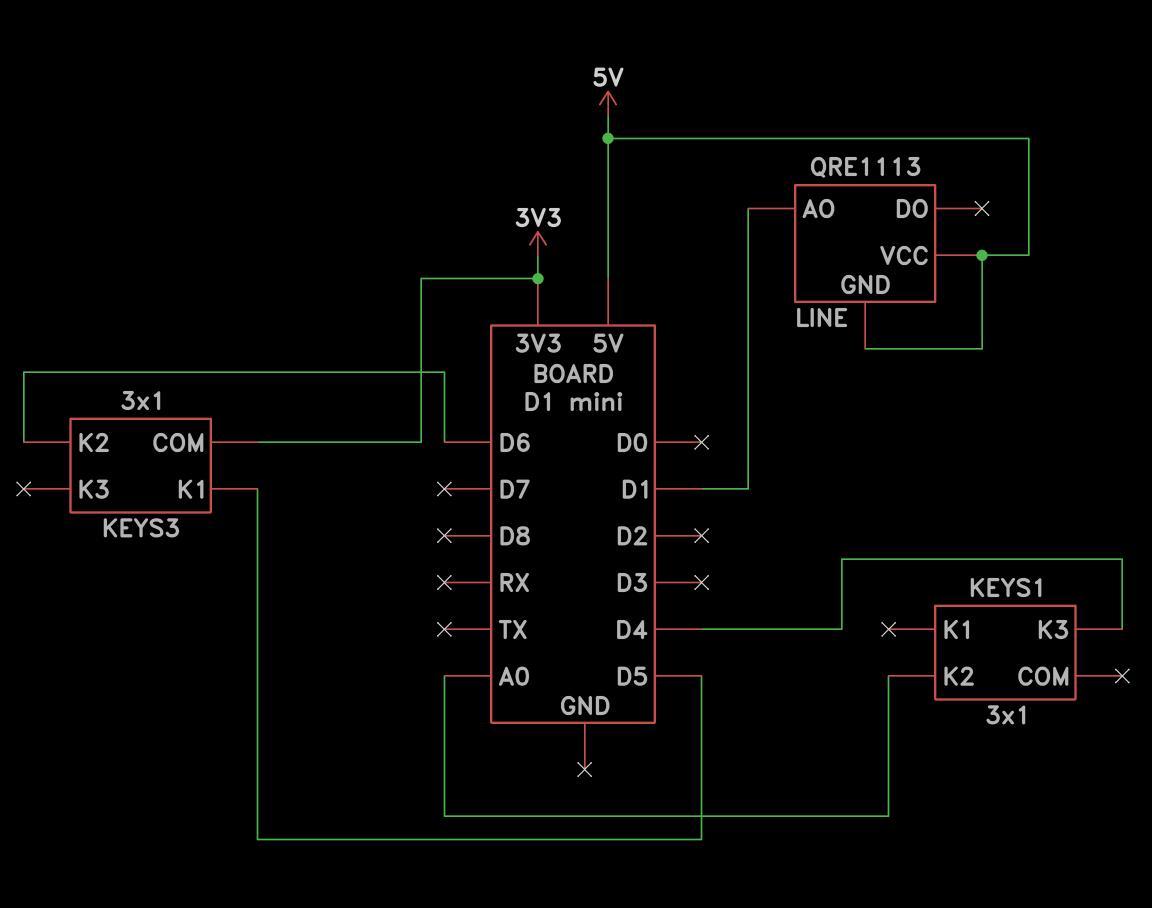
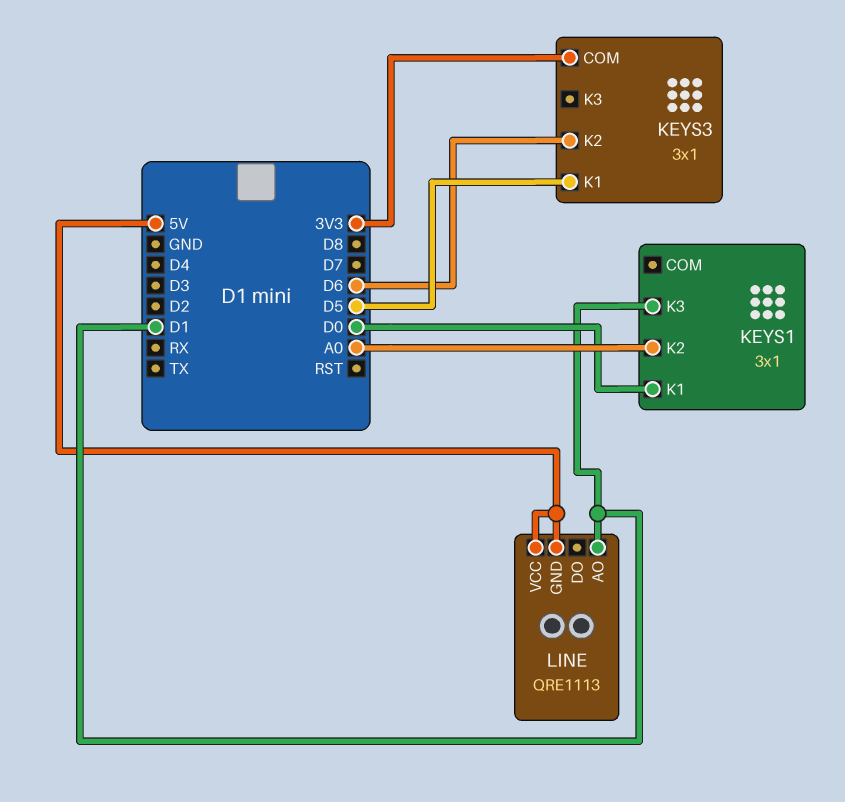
KEYS1 pin K1: none -> D0
KEYS1 pin K3: D4 -> D1

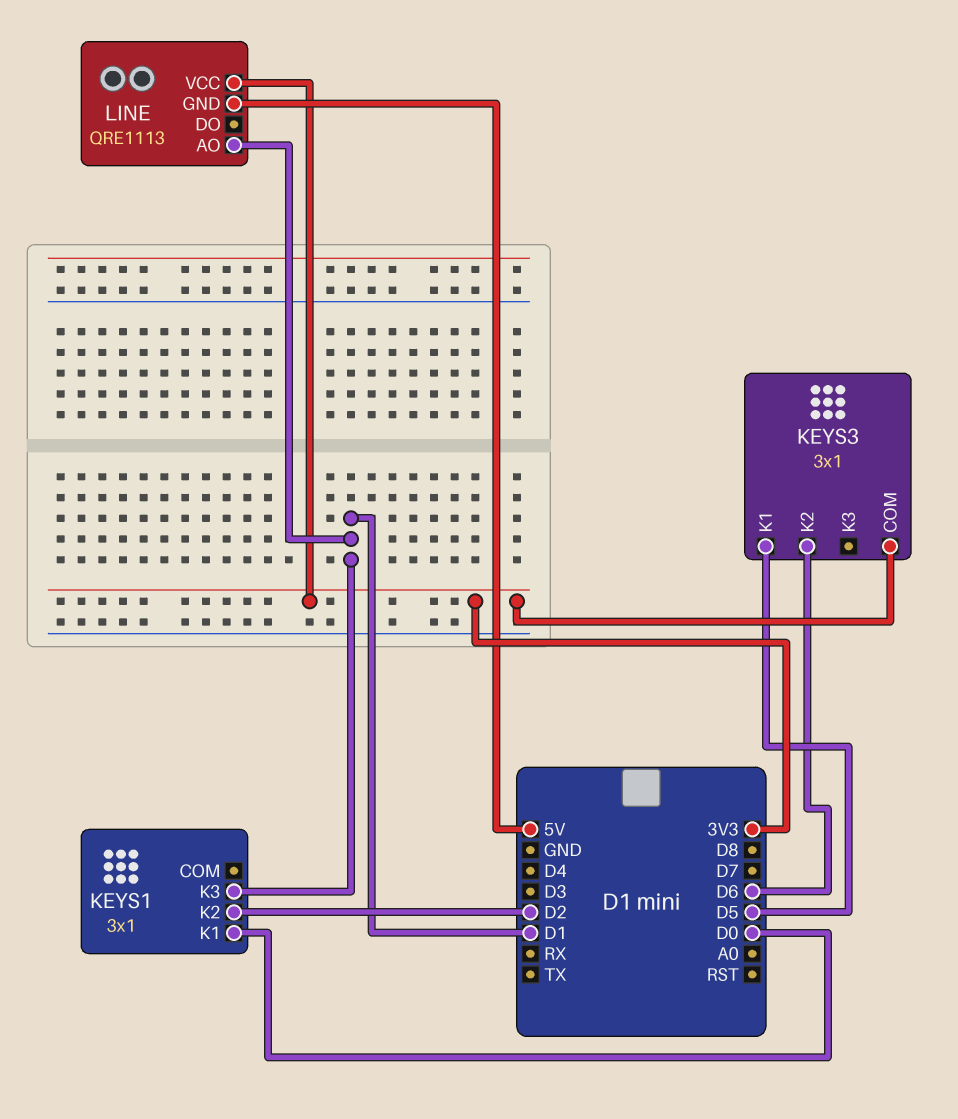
KEYS1 pin K2: A0 -> D2
LINE pin VCC: 5V -> 3V3

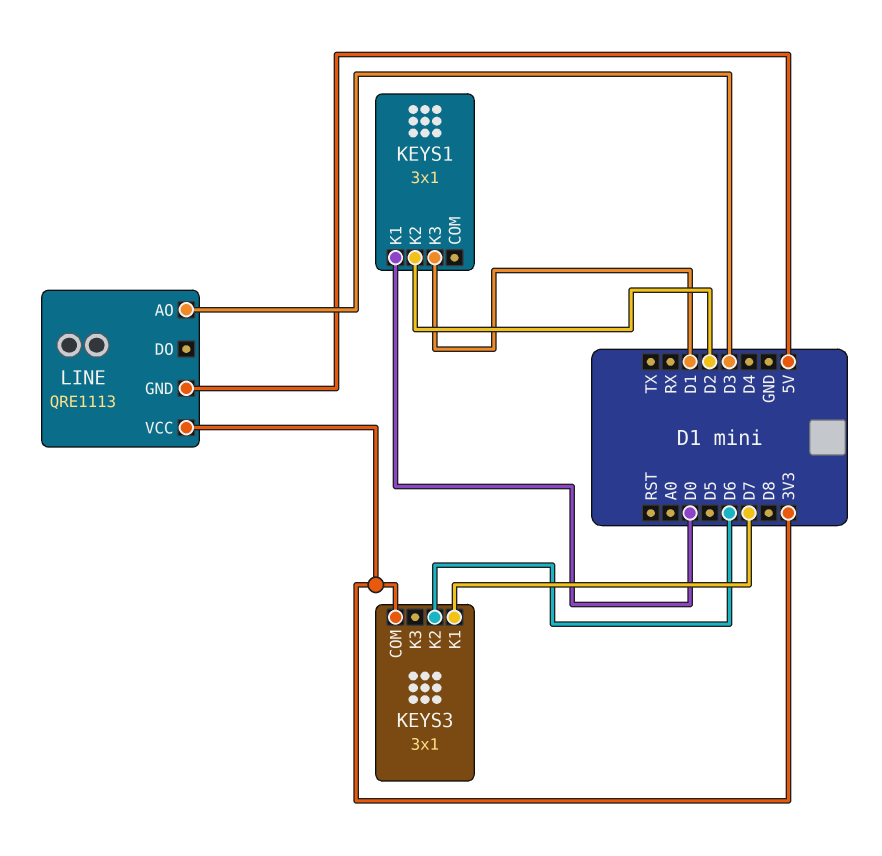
KEYS3 pin K1: D5 -> D7
LINE pin AO: D1 -> D3

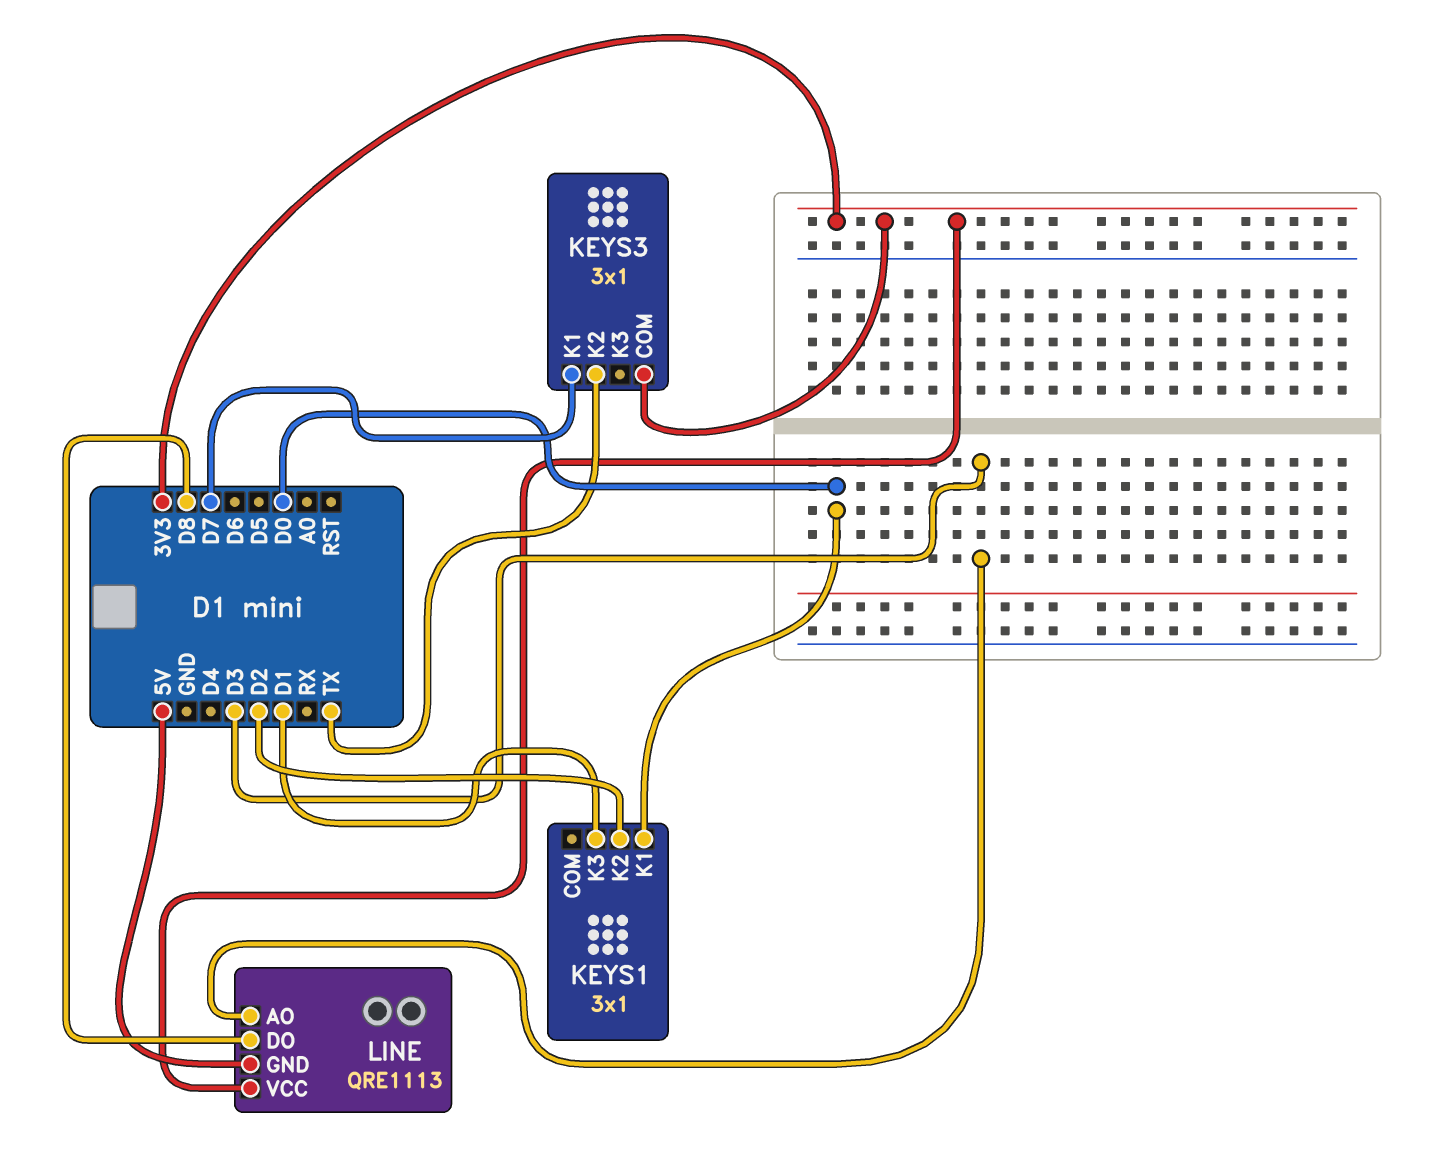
KEYS3 pin K2: D6 -> TX
LINE pin DO: none -> D8

